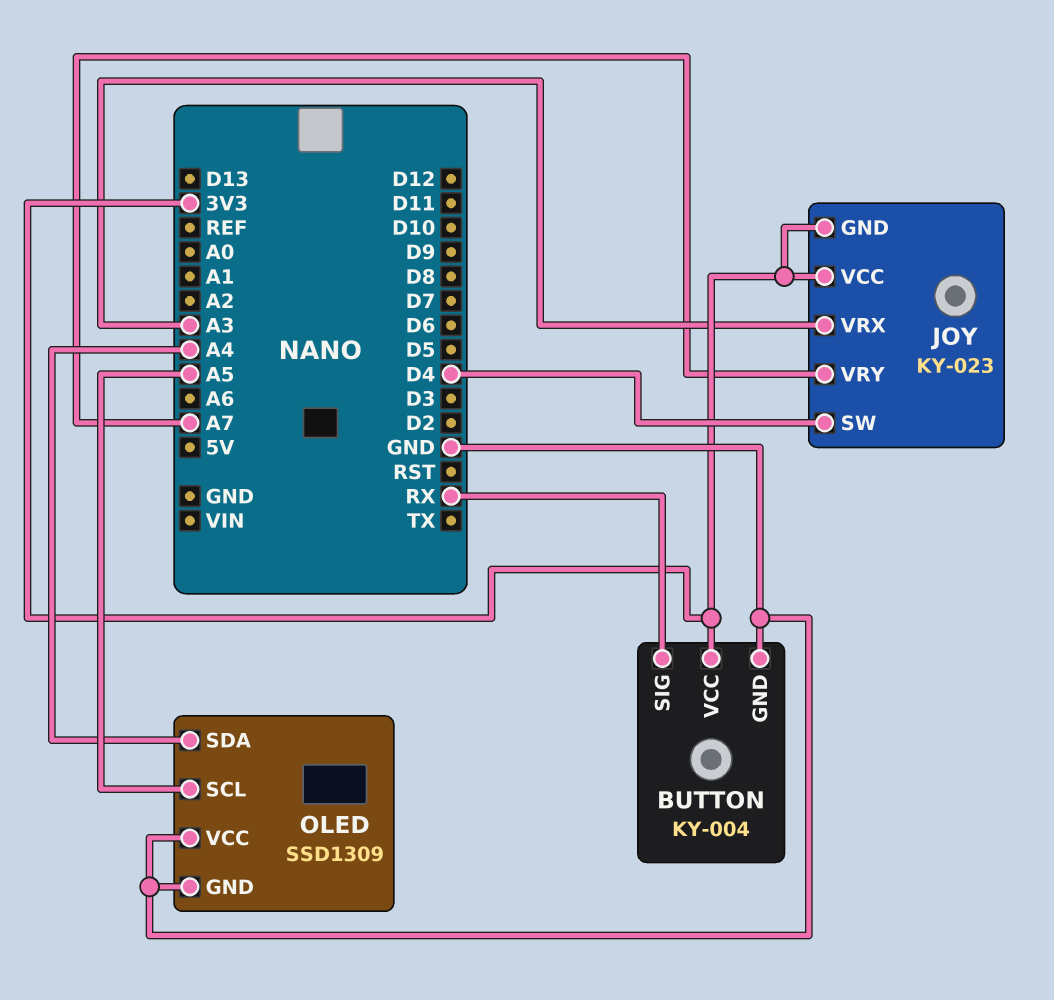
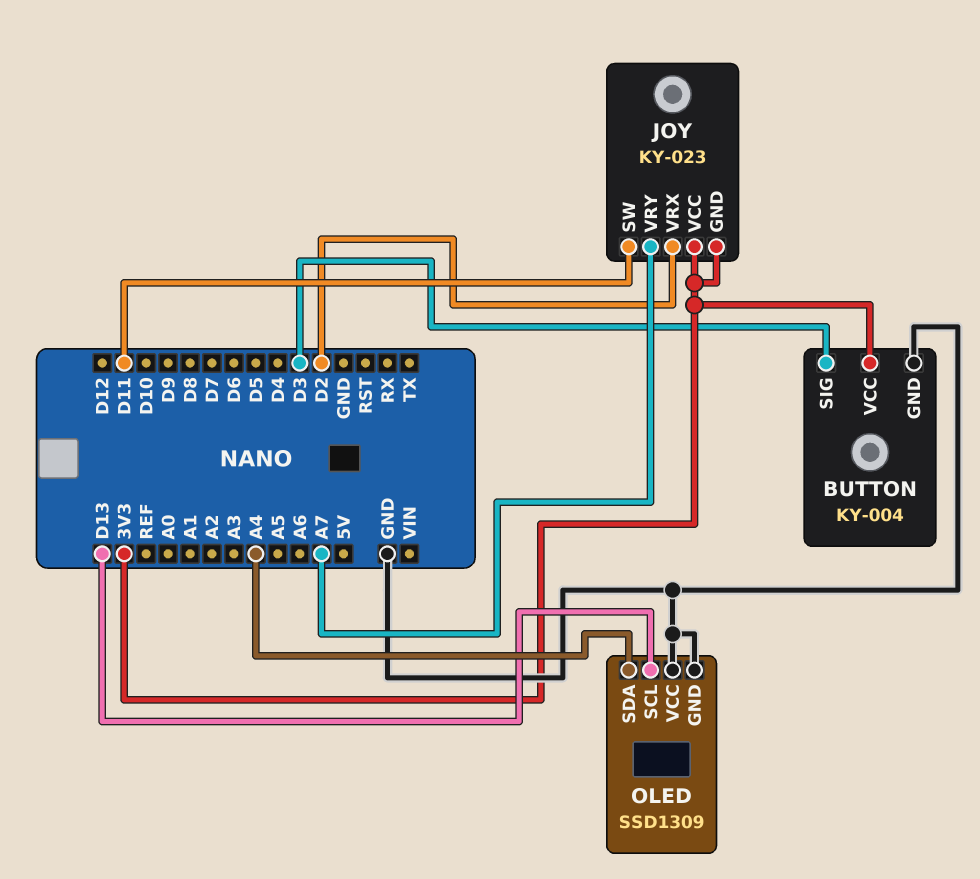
BUTTON pin SIG: RX -> D3
JOY pin SW: D4 -> D11
JOY pin VRX: A3 -> D2
OLED pin SCL: A5 -> D13

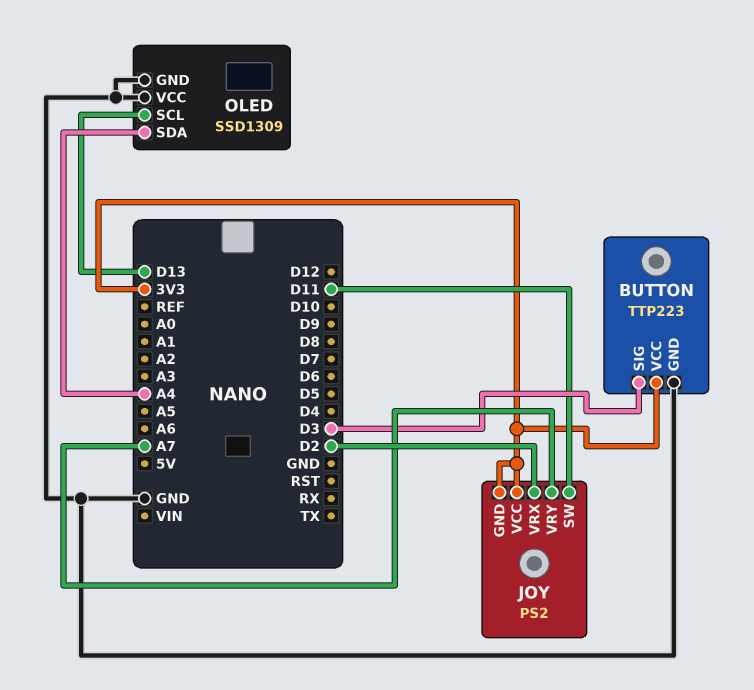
BUTTON: KY-004 -> TTP223
JOY: KY-023 -> PS2

